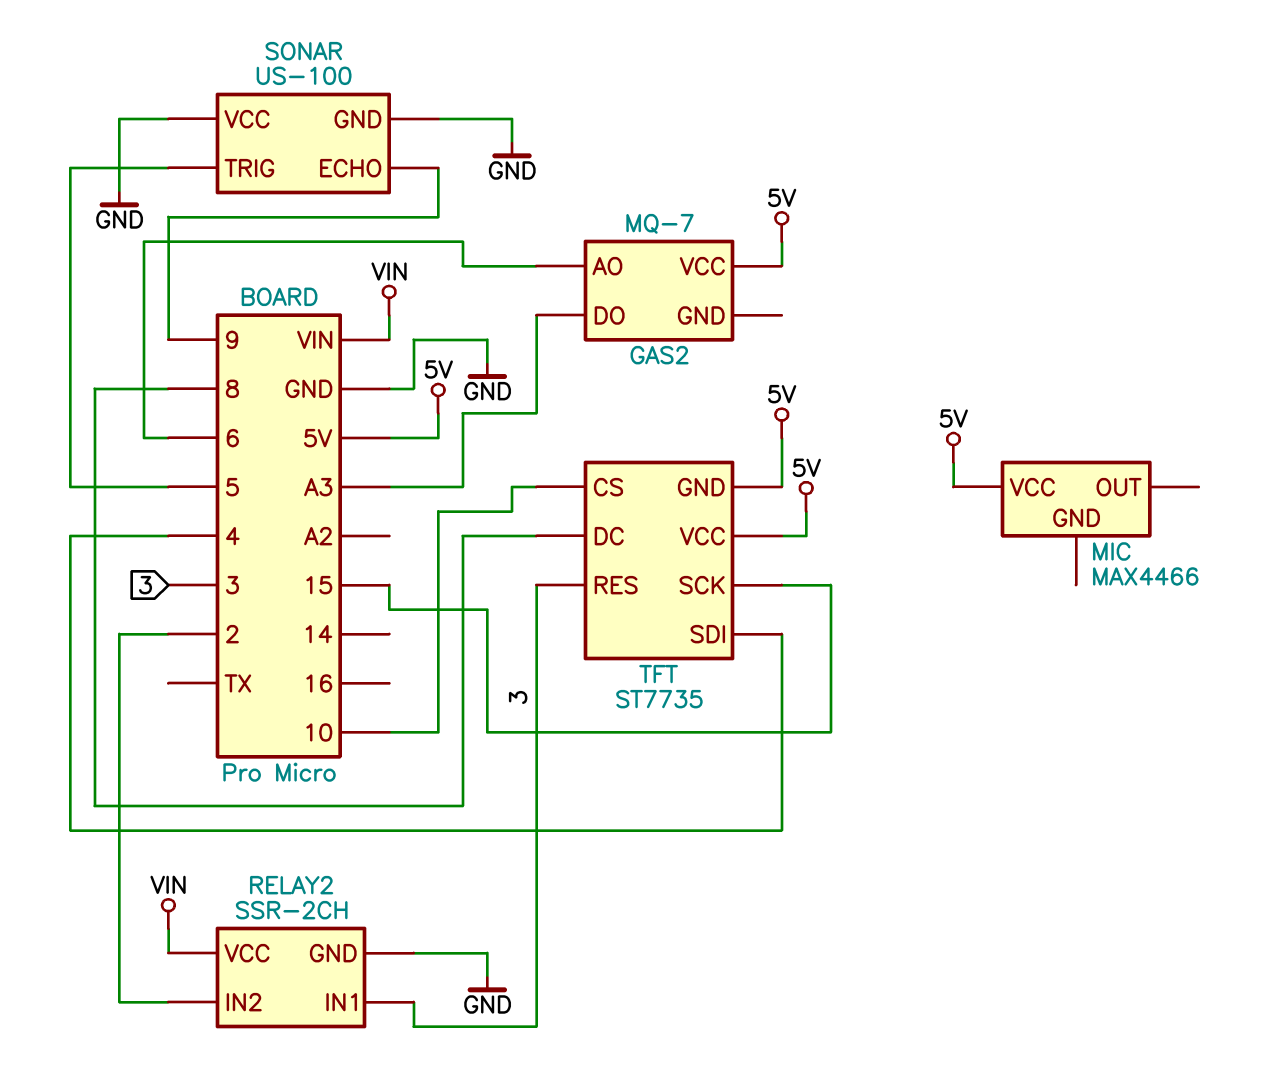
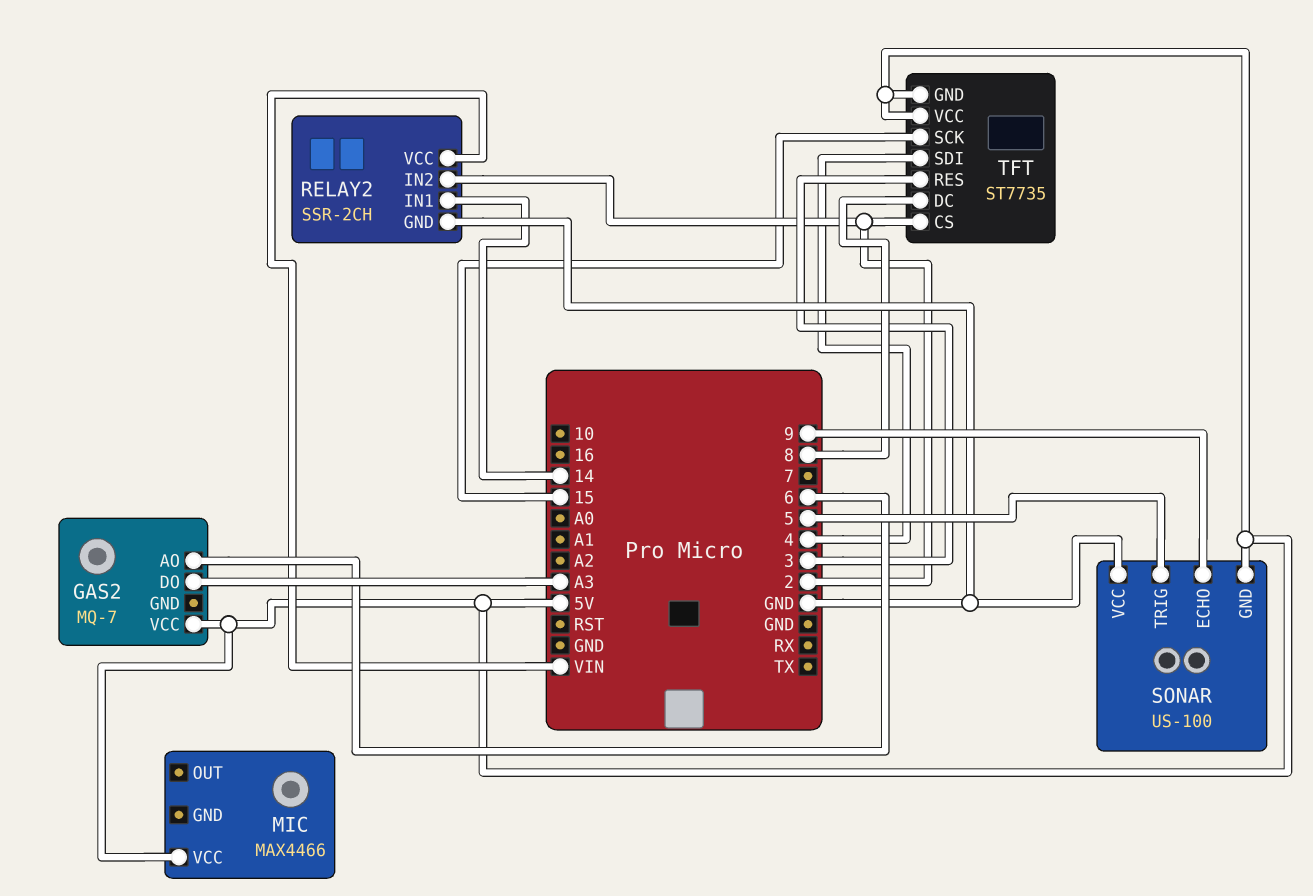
RELAY2 pin IN1: 3 -> 14
SONAR pin GND: GND -> 5V
TFT pin CS: 10 -> 2

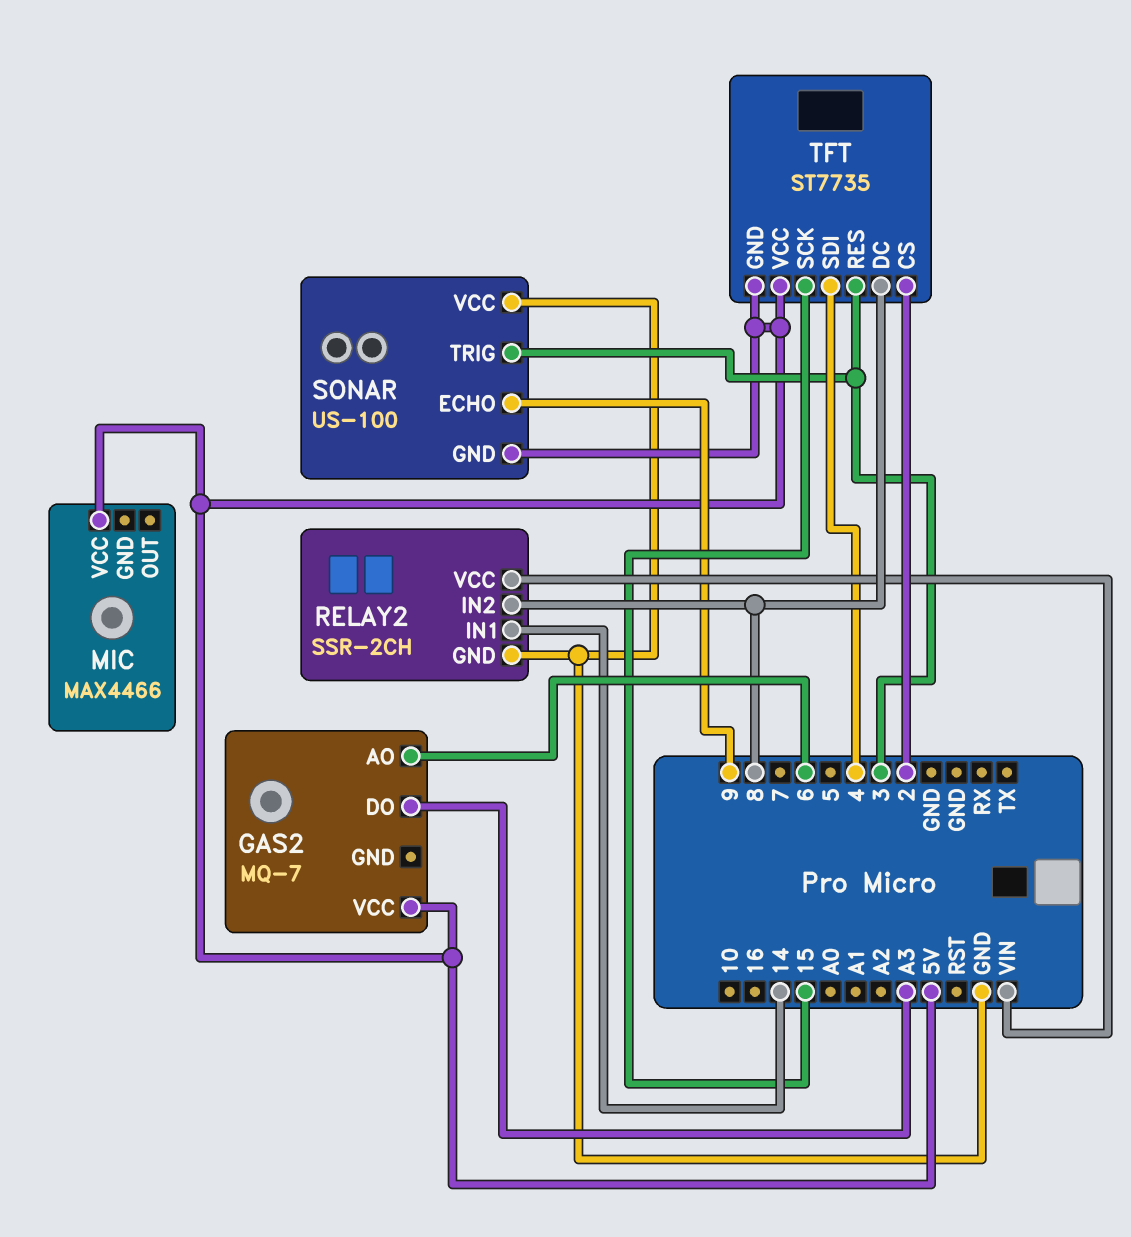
RELAY2 pin IN2: 2 -> 8
SONAR pin TRIG: 5 -> 3

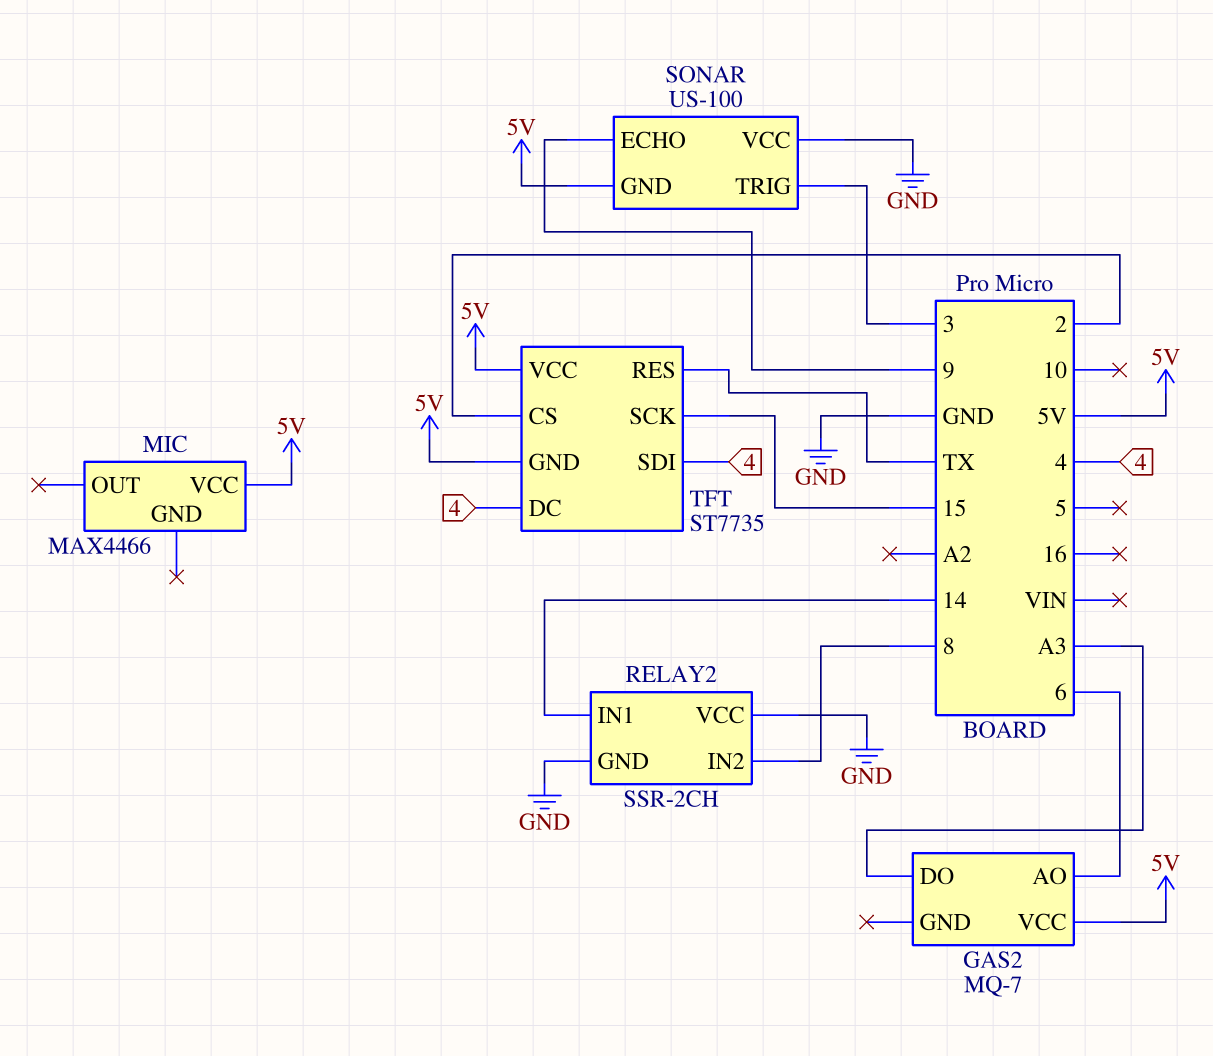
RELAY2 pin VCC: VIN -> GND
TFT pin DC: 8 -> 4
TFT pin RES: 3 -> TX

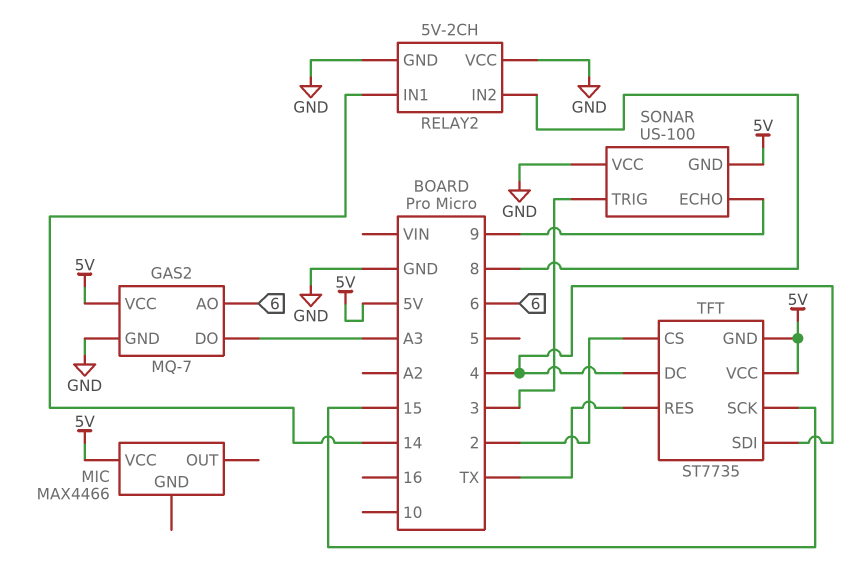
GAS2 pin GND: none -> GND
RELAY2: SSR-2CH -> 5V-2CH

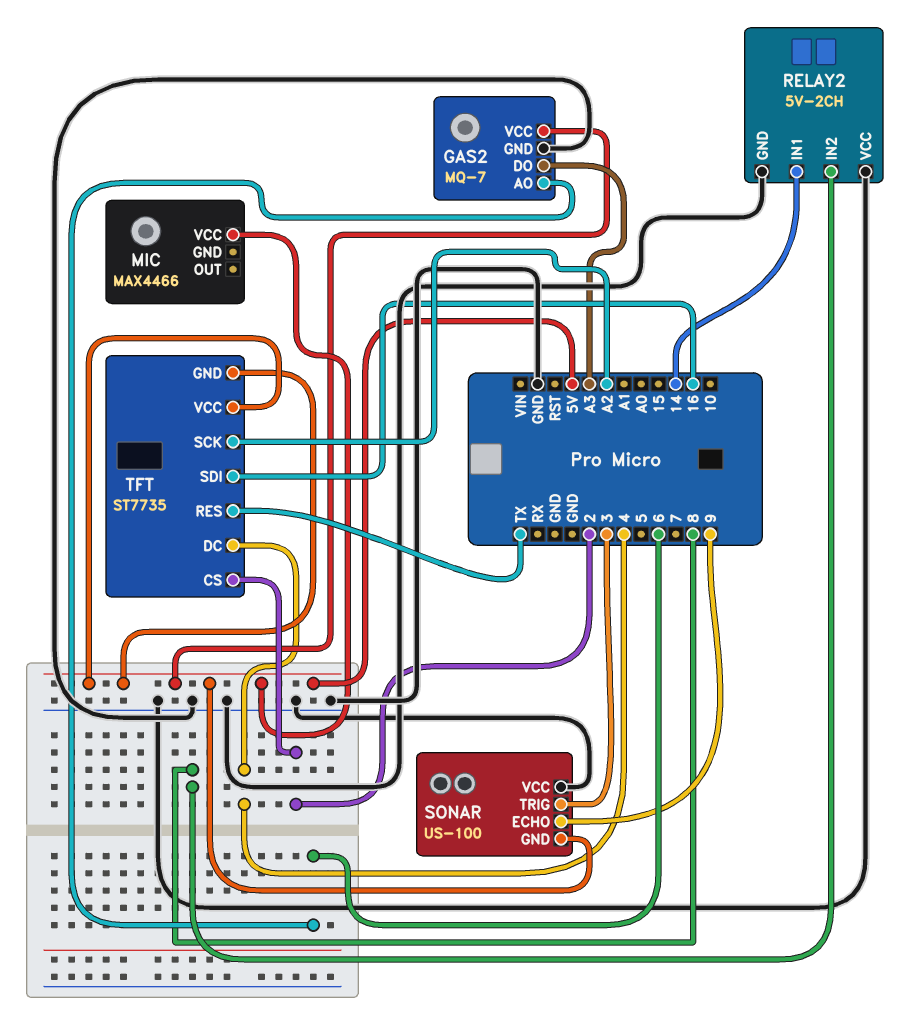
TFT pin SCK: 15 -> A2
TFT pin SDI: 4 -> 16

